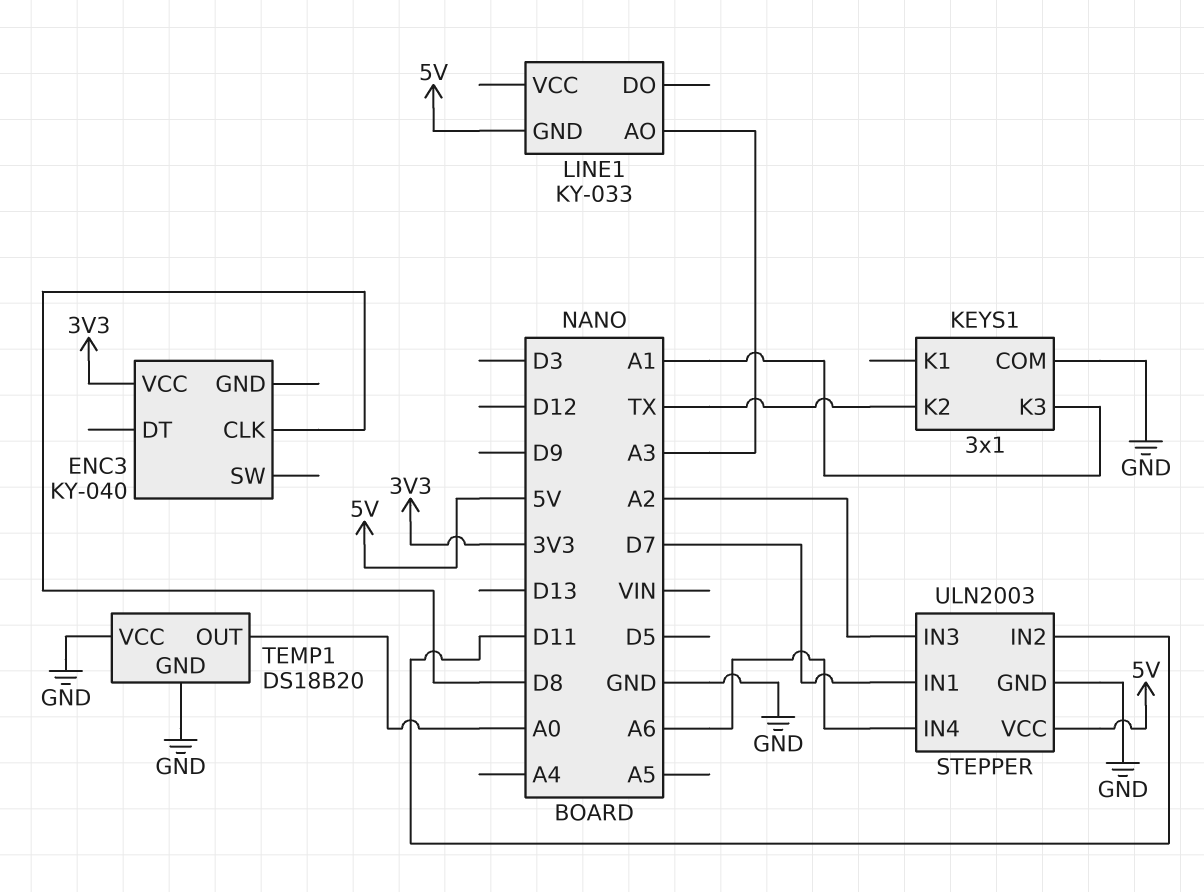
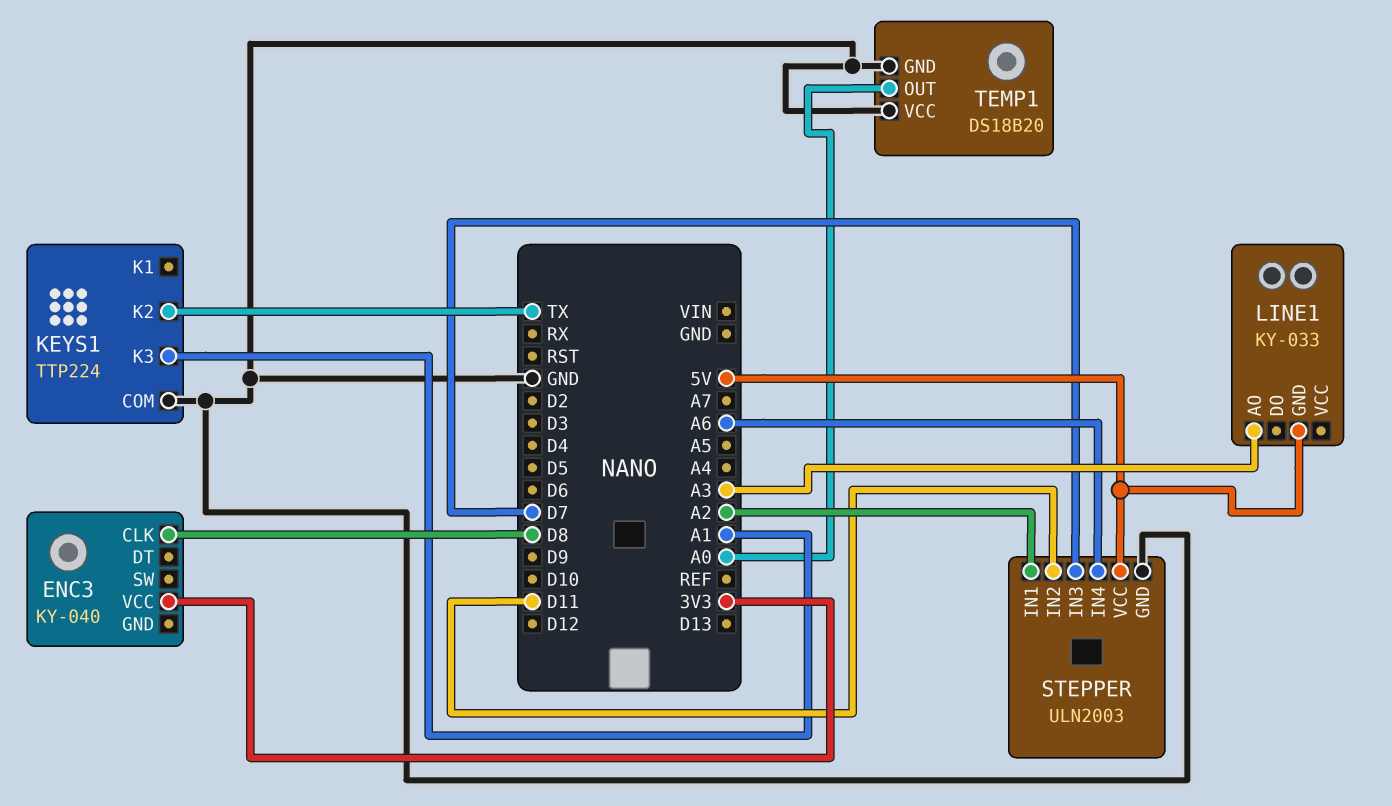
KEYS1: 3x1 -> TTP224
STEPPER pin IN1: D7 -> A2
STEPPER pin IN3: A2 -> D7

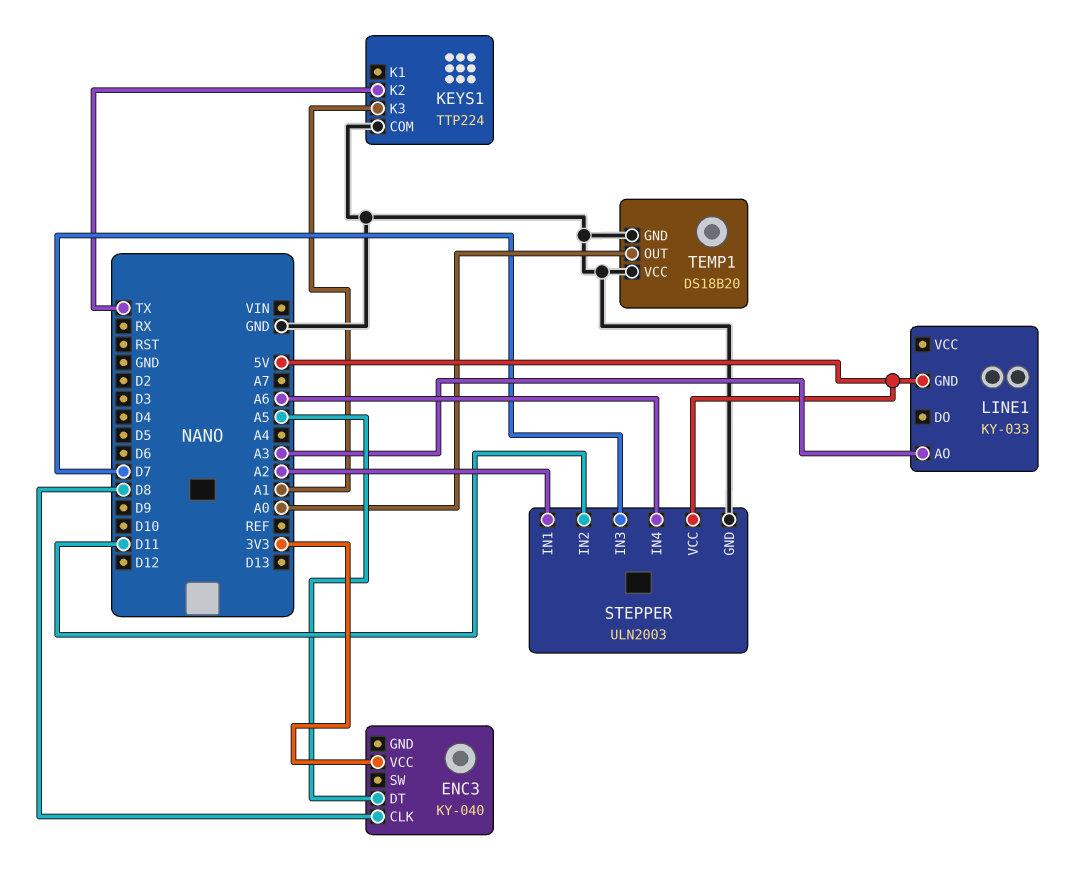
ENC3 pin DT: none -> A5

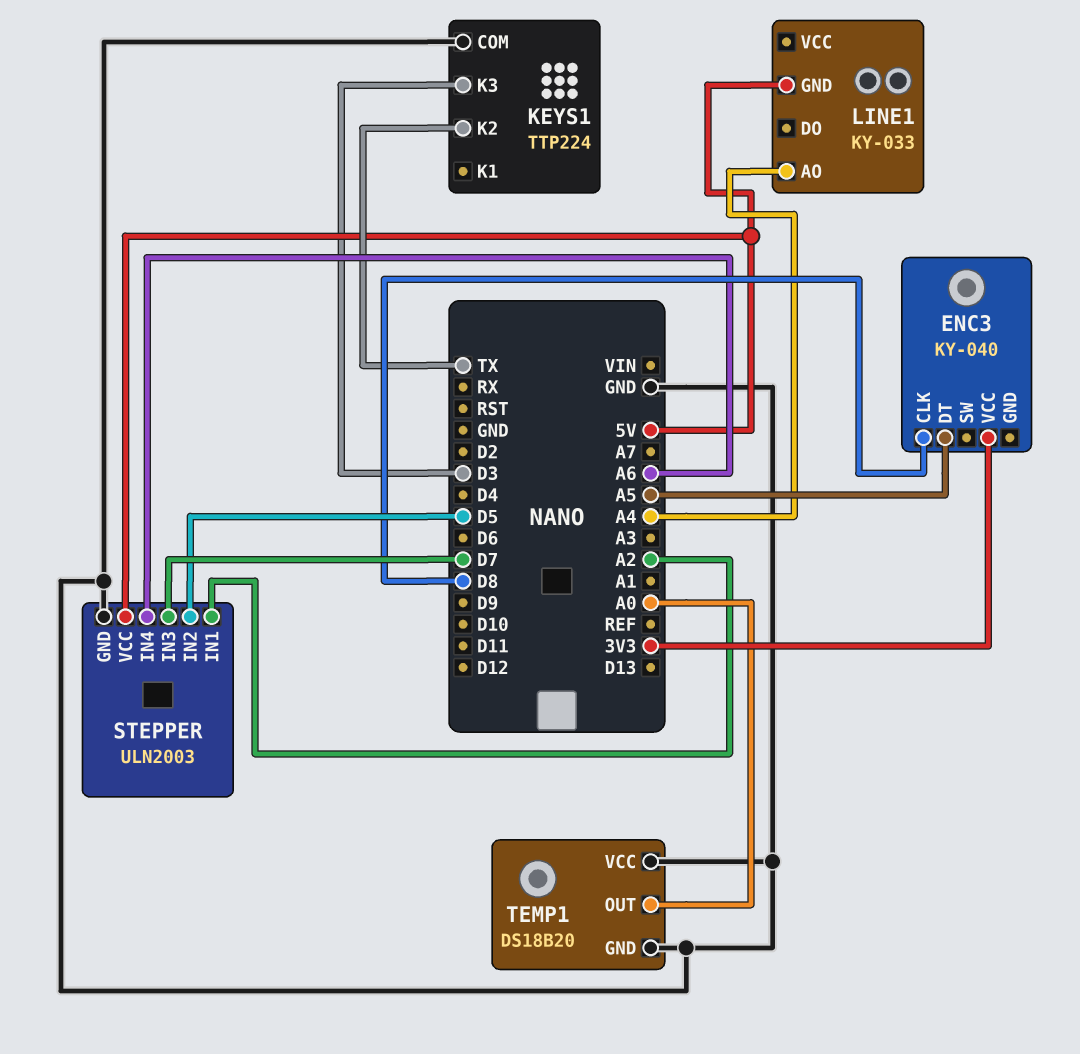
KEYS1 pin K3: A1 -> D3
LINE1 pin AO: A3 -> A4
STEPPER pin IN2: D11 -> D5

